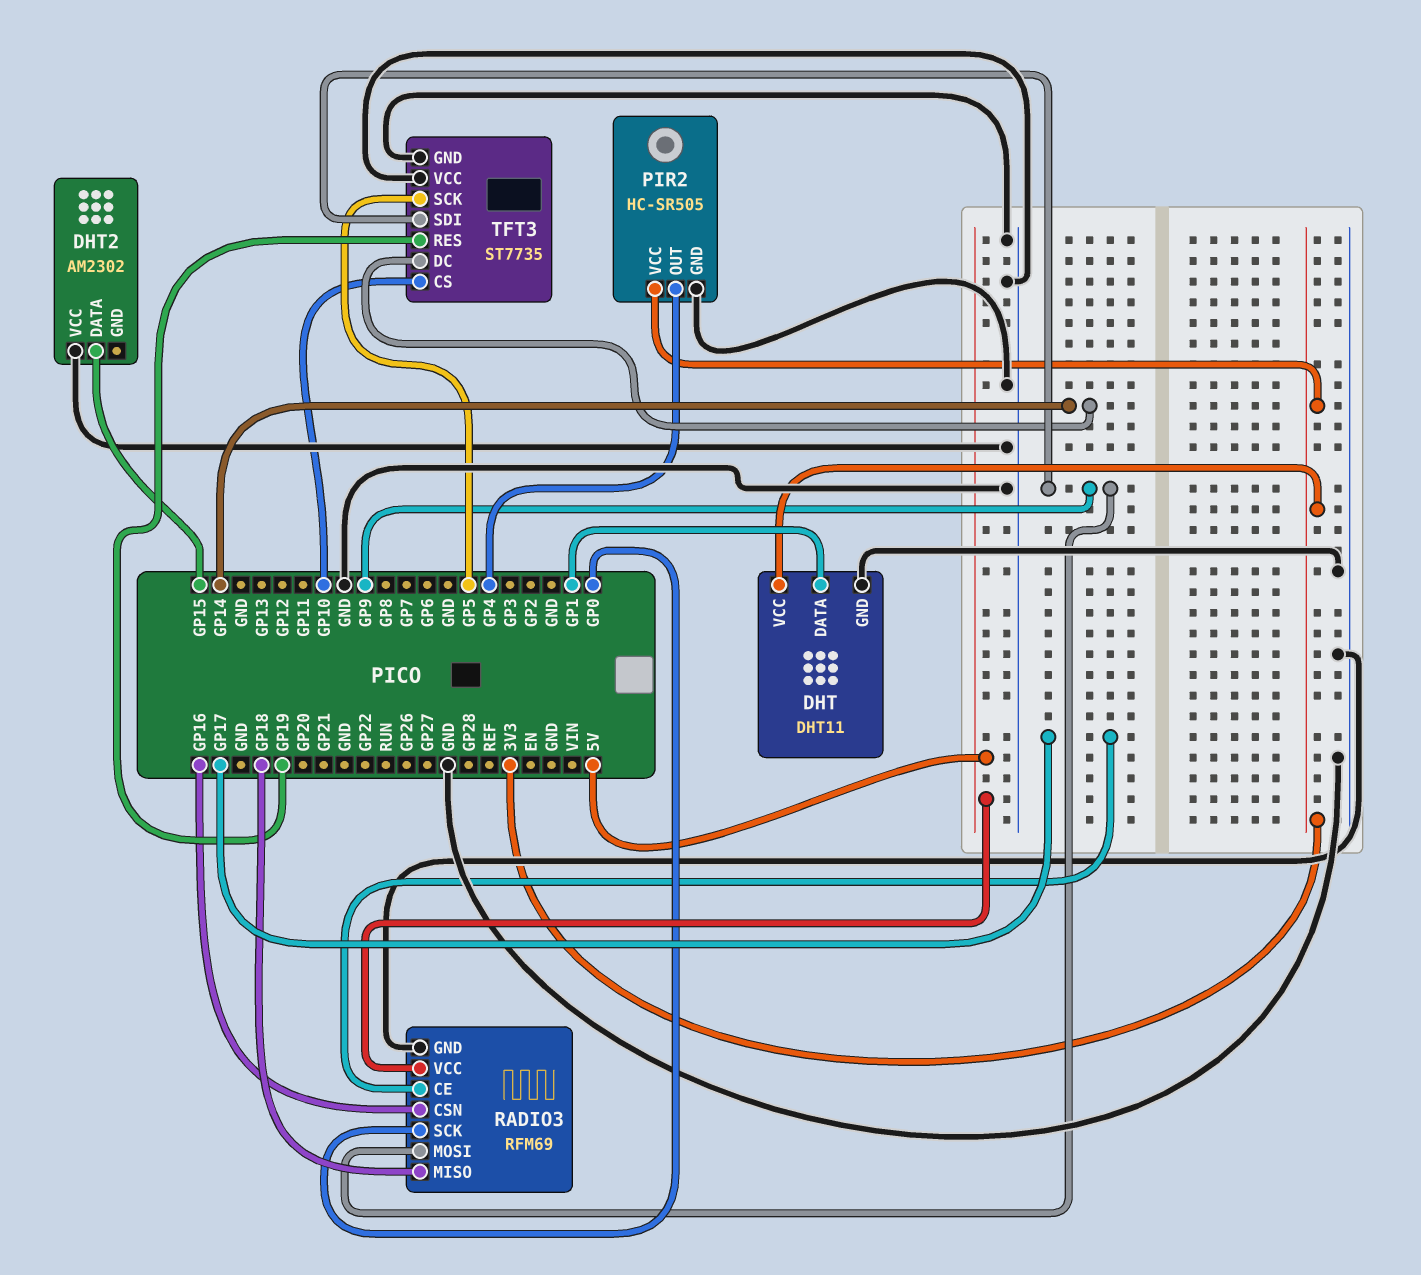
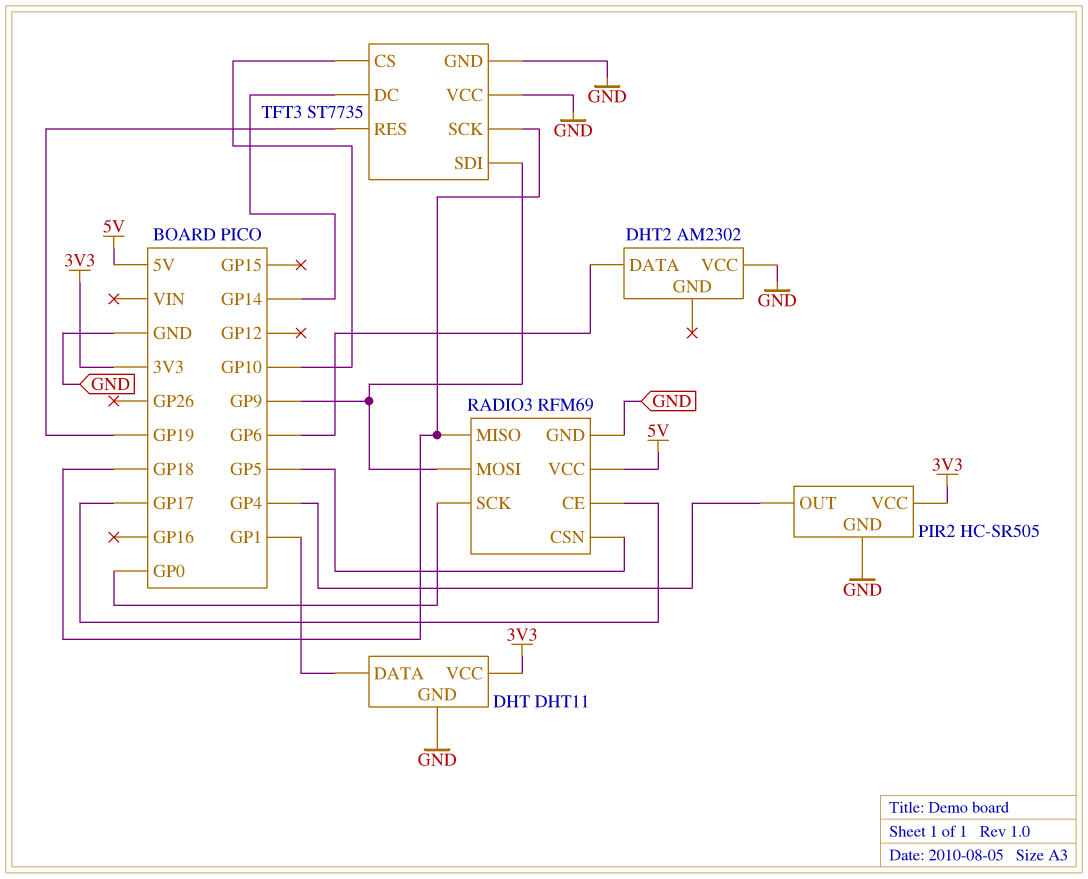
DHT2 pin DATA: GP15 -> GP6
RADIO3 pin CSN: GP16 -> GP5
TFT3 pin SCK: GP5 -> GP18

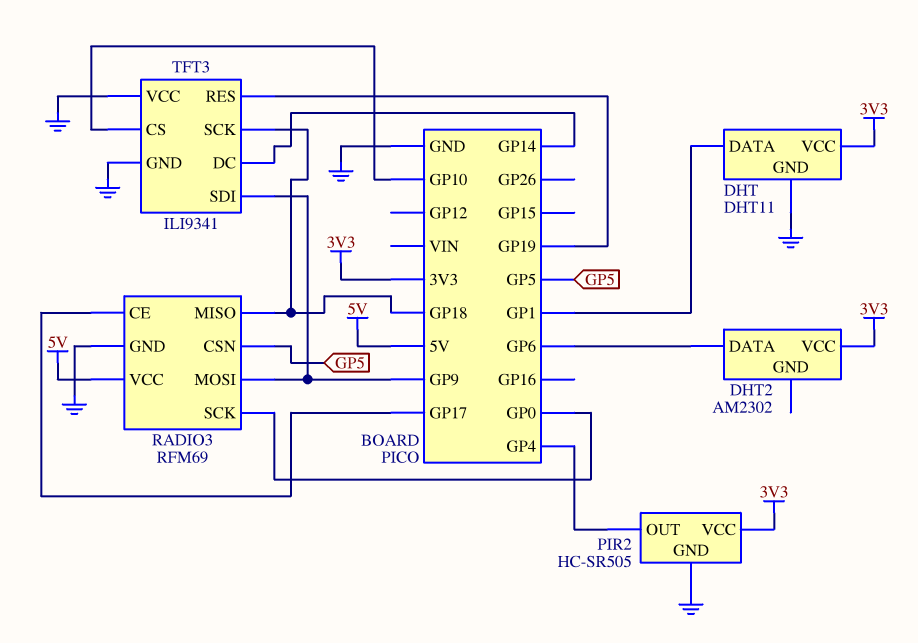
DHT2 pin VCC: GND -> 3V3
TFT3: ST7735 -> ILI9341

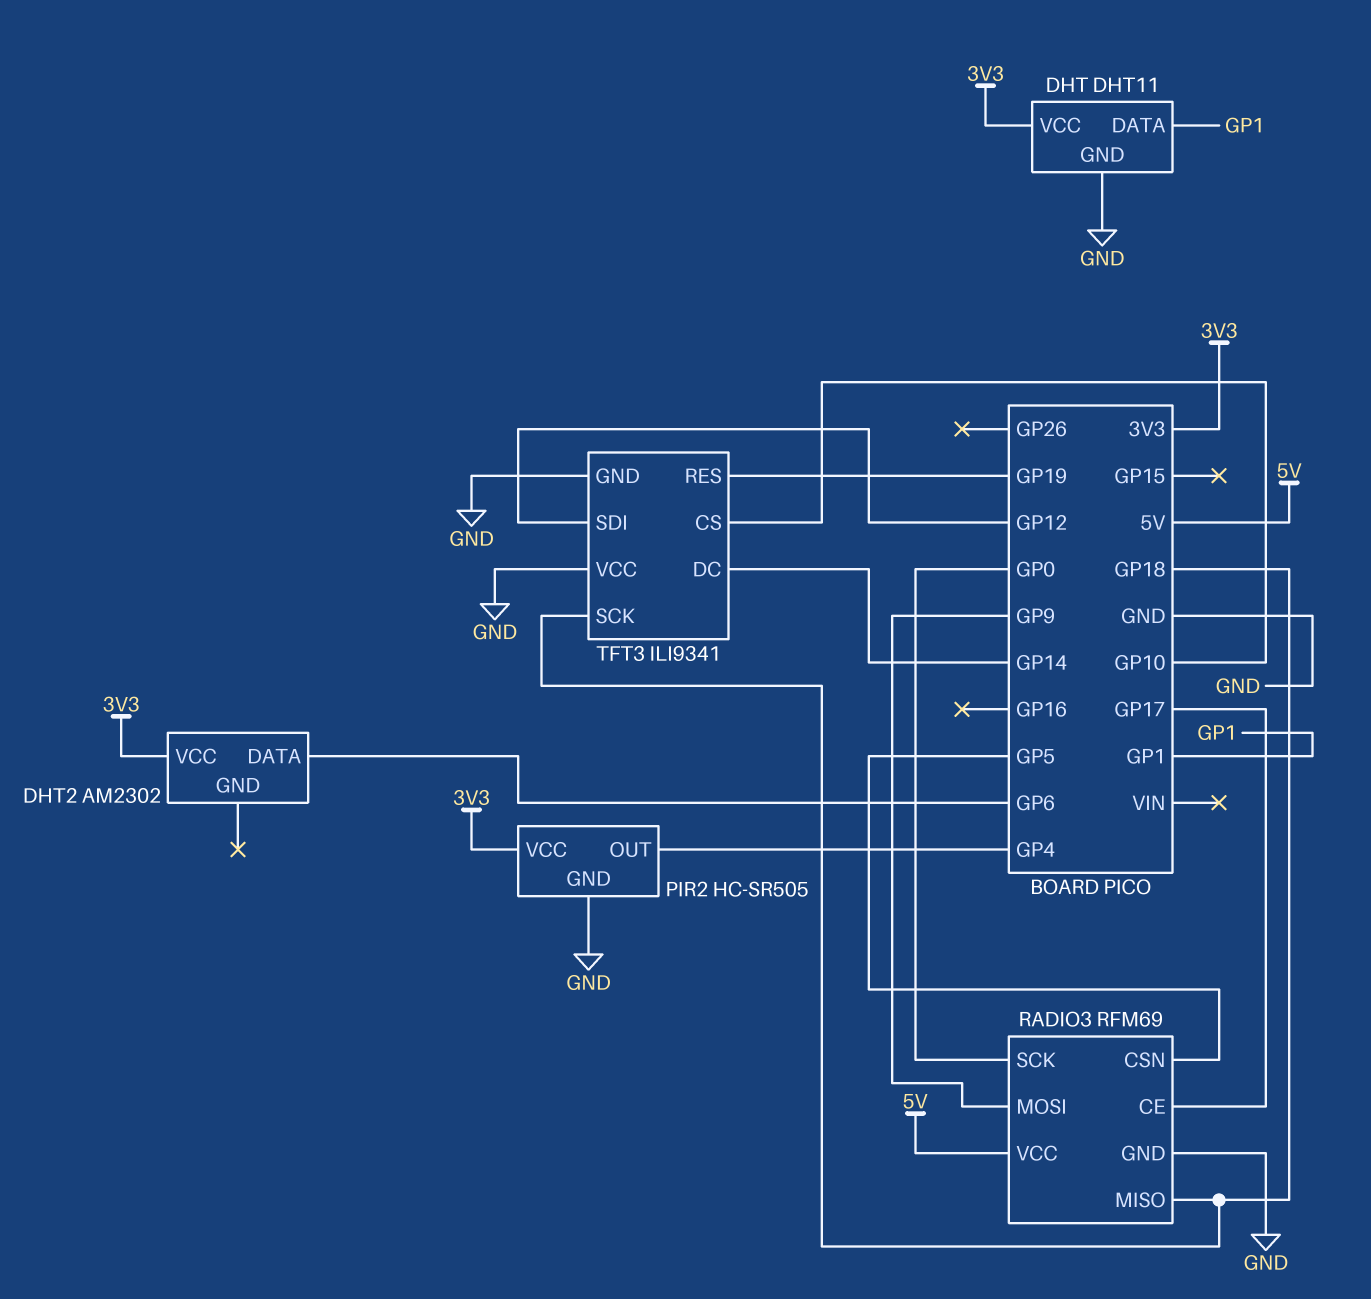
TFT3 pin SDI: GP9 -> GP12

